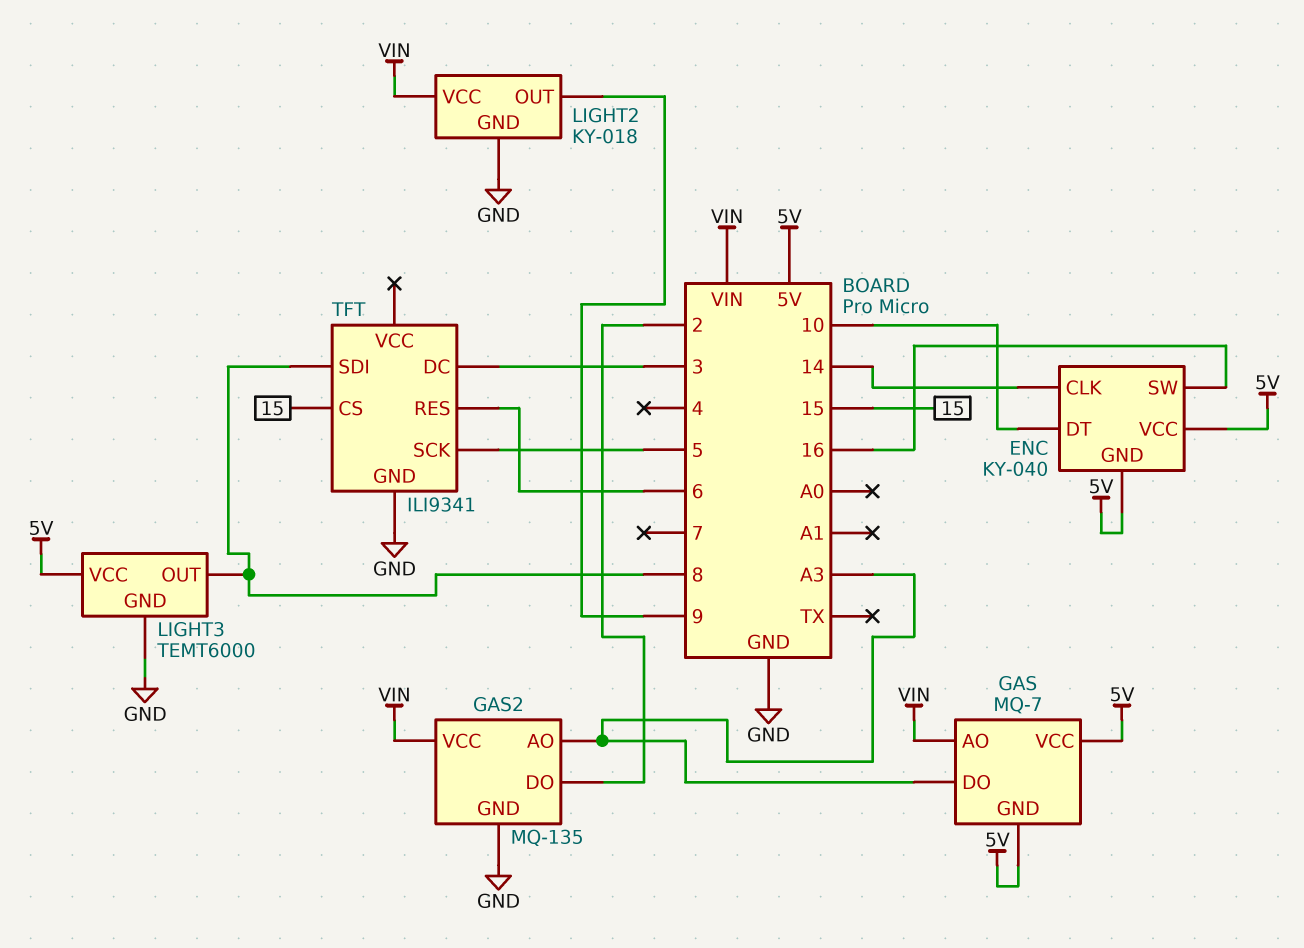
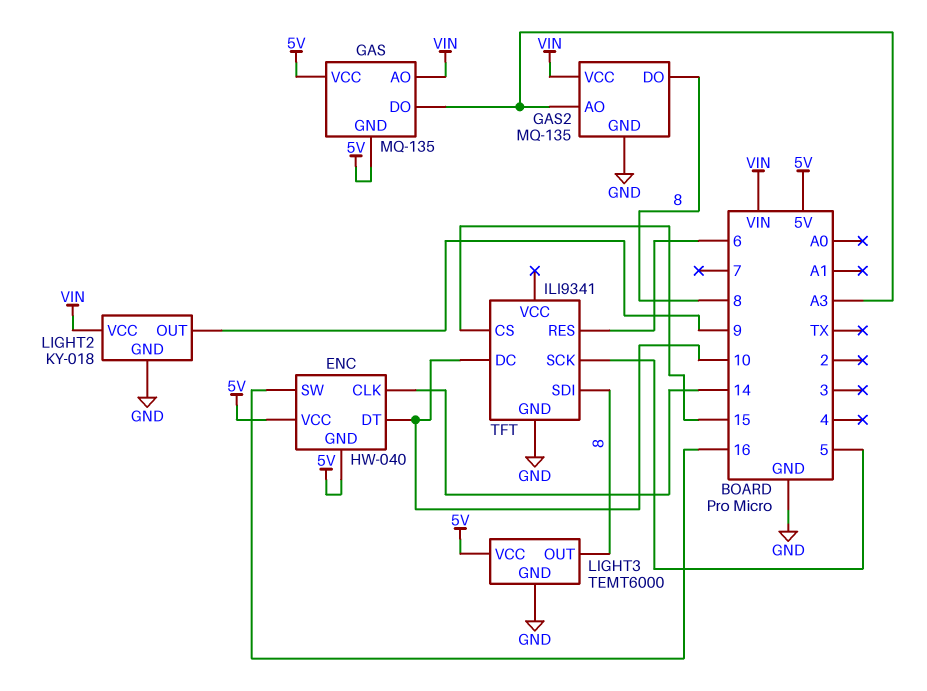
ENC: KY-040 -> HW-040
GAS: MQ-7 -> MQ-135
GAS2 pin DO: 2 -> 8
TFT pin DC: 3 -> 10

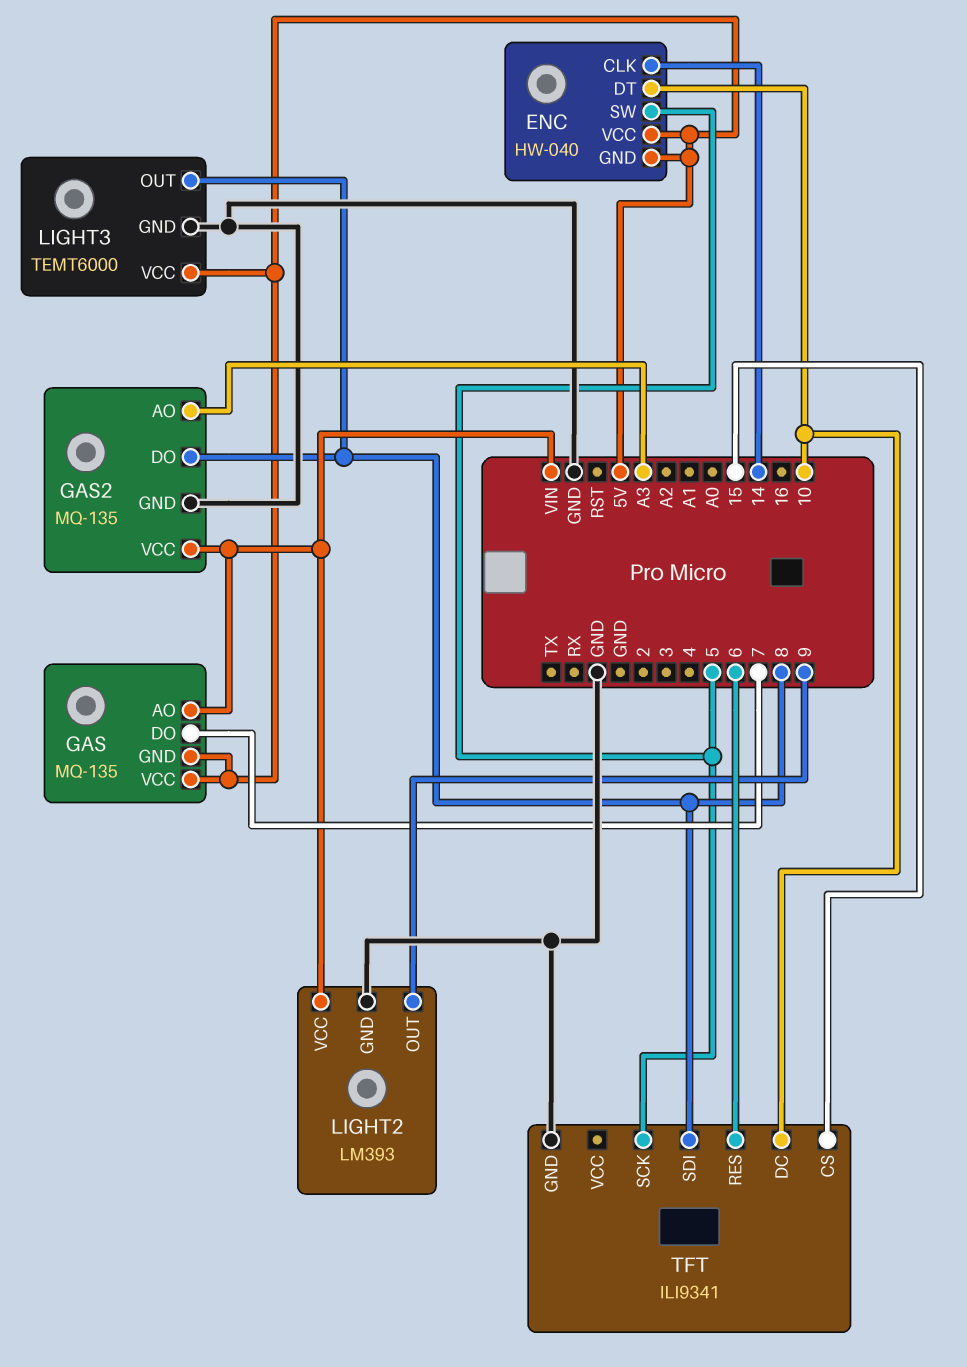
ENC pin SW: 16 -> 5
GAS pin DO: A3 -> 7
LIGHT2: KY-018 -> LM393

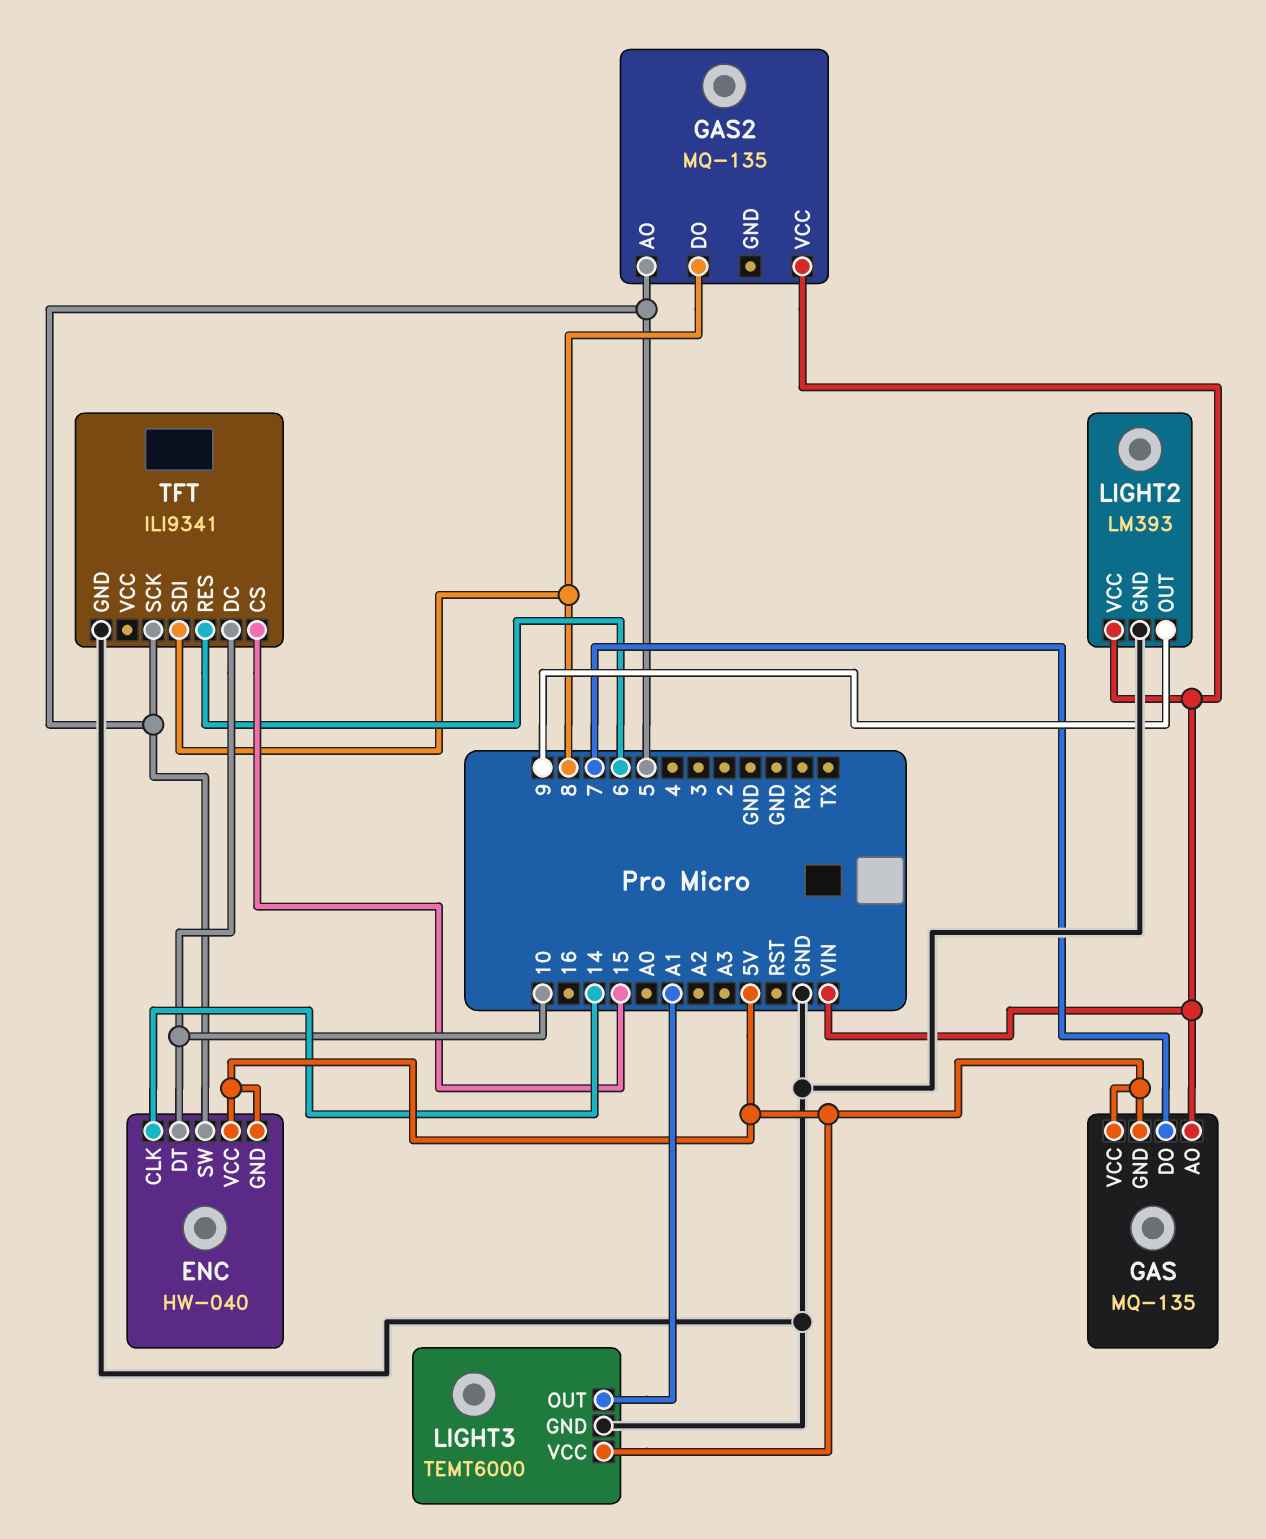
GAS2 pin AO: A3 -> 5
GAS2 pin GND: GND -> none
LIGHT3 pin OUT: 8 -> A1

